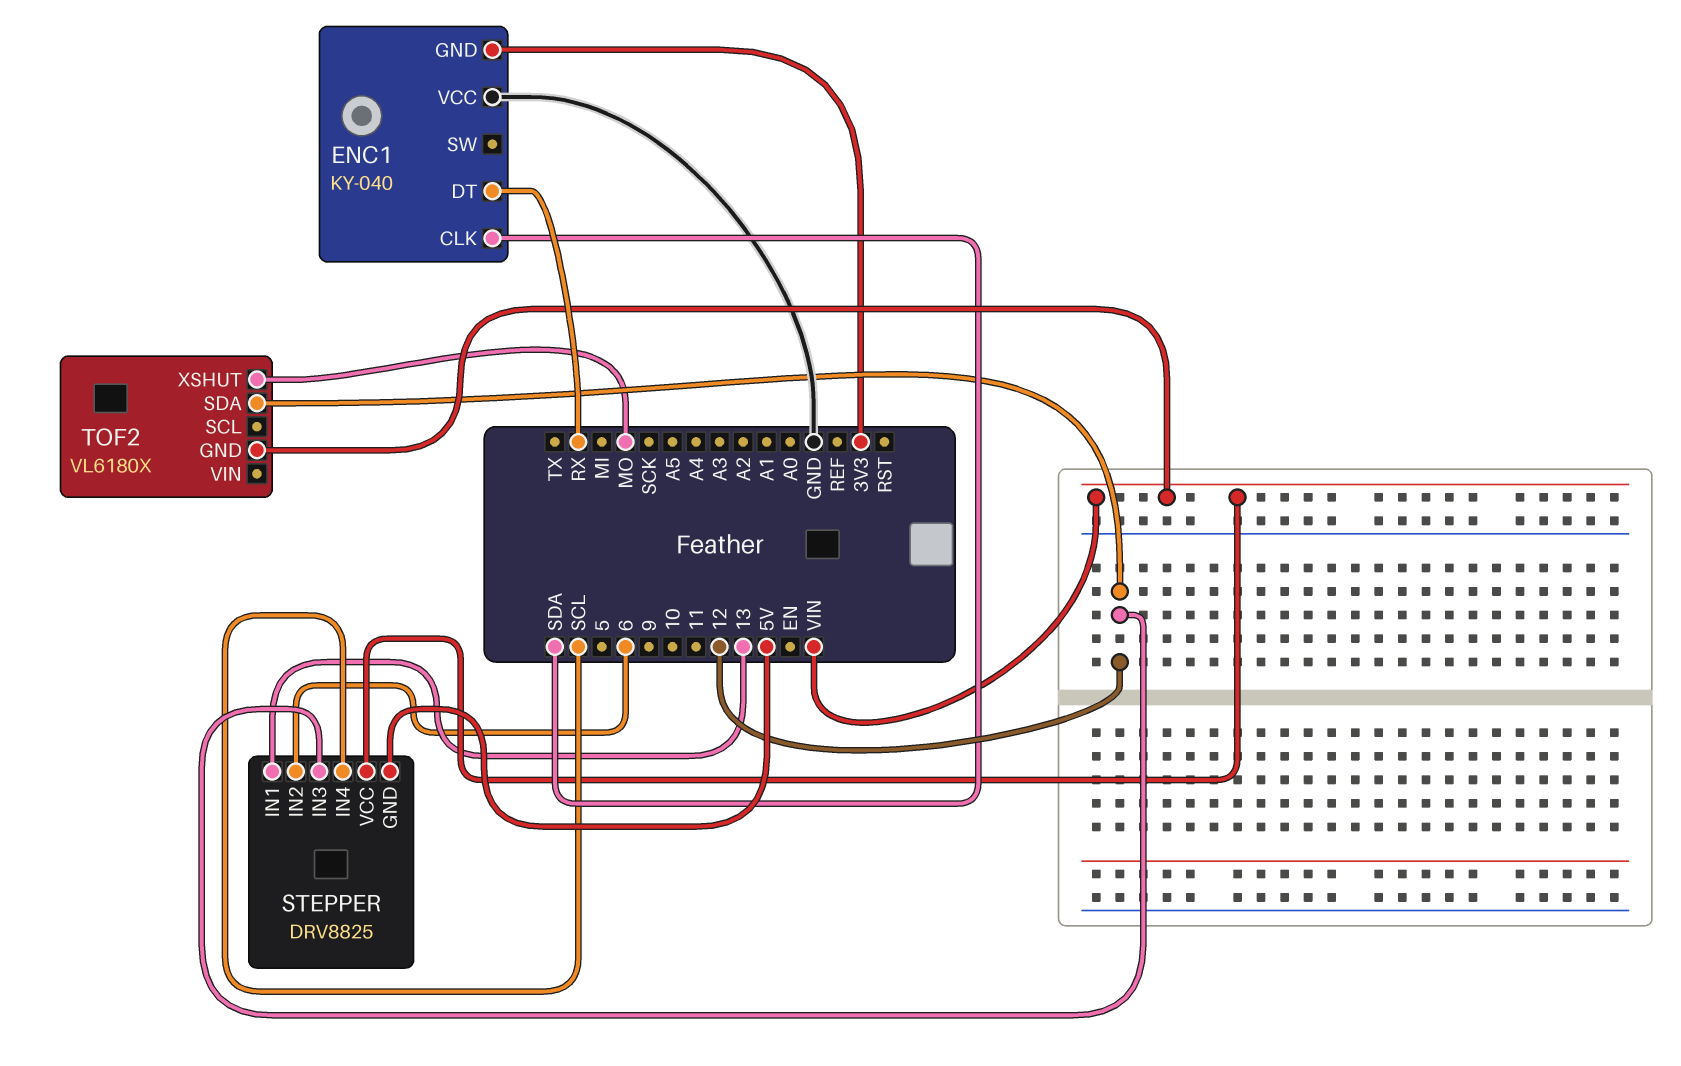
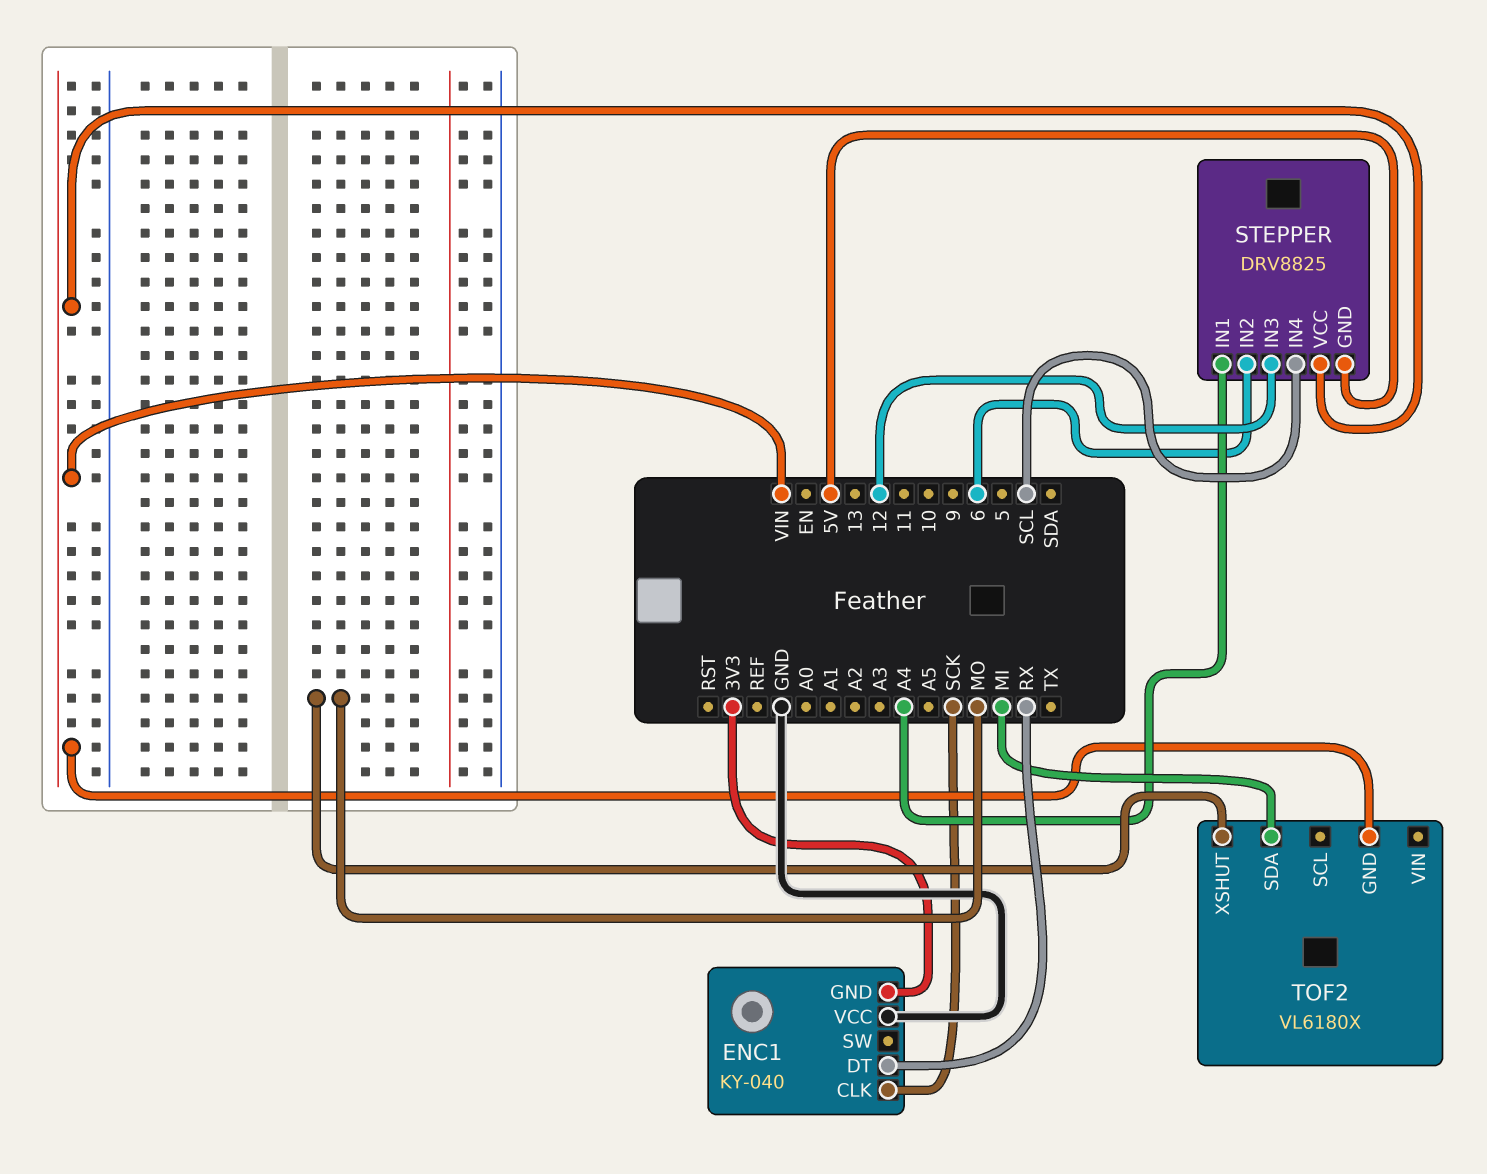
ENC1 pin CLK: SDA -> SCK
STEPPER pin IN1: 13 -> A4
TOF2 pin SDA: 12 -> MI

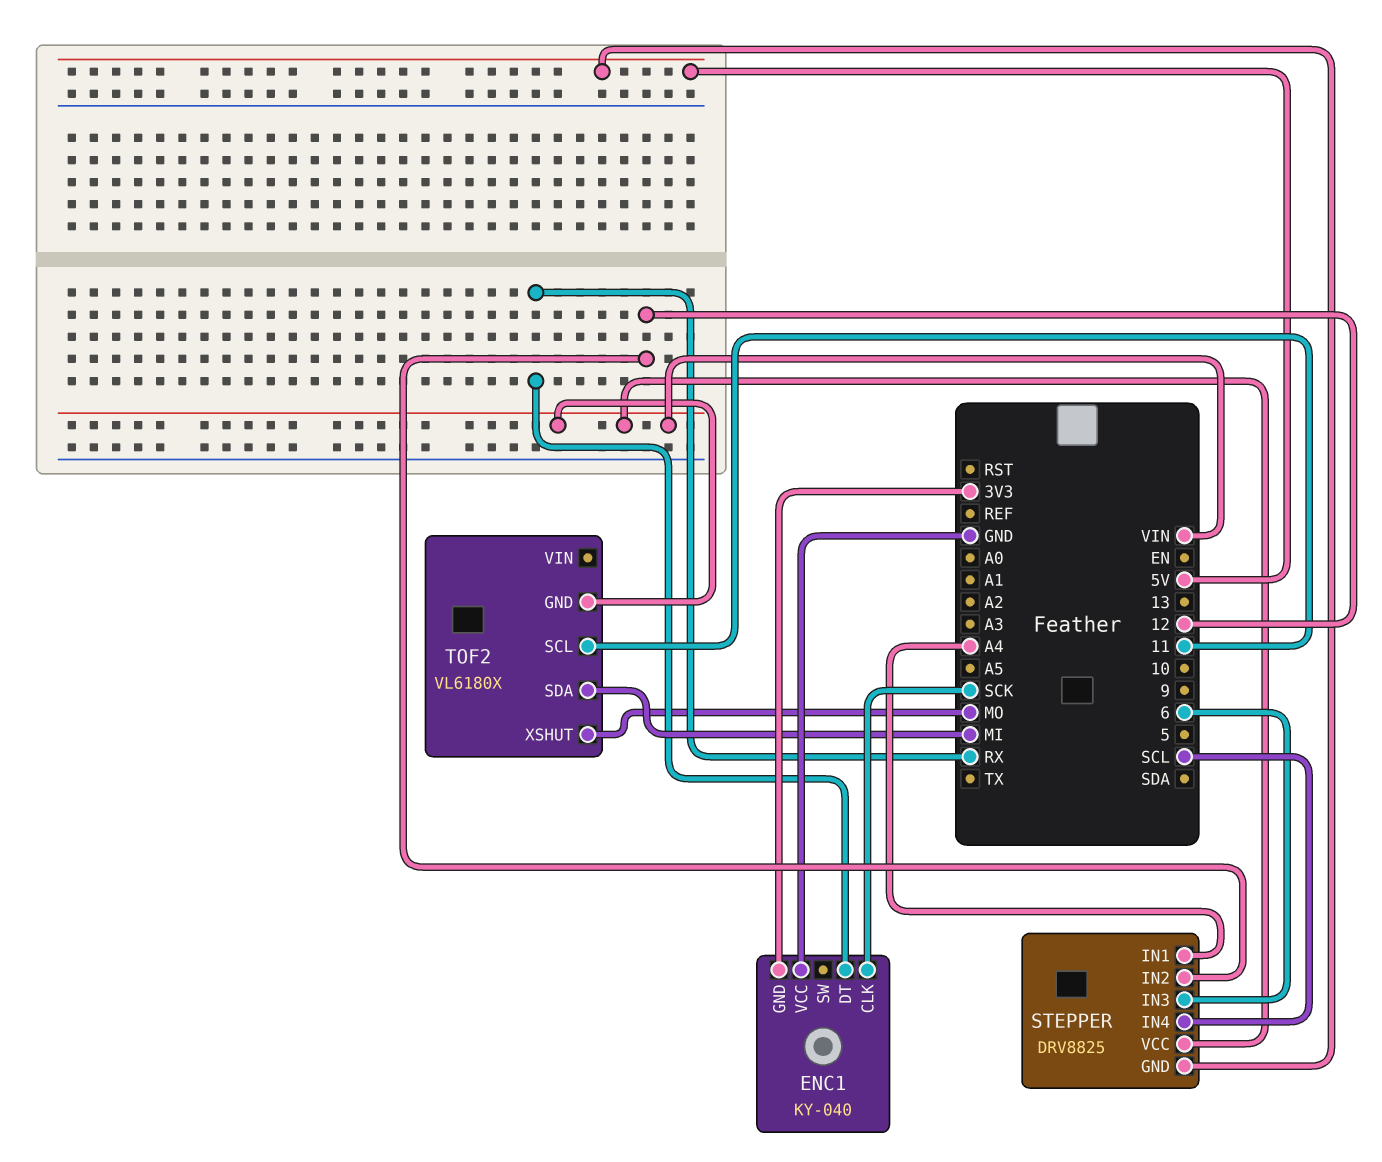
STEPPER pin IN2: 6 -> 12
STEPPER pin IN3: 12 -> 6
TOF2 pin SCL: none -> 11

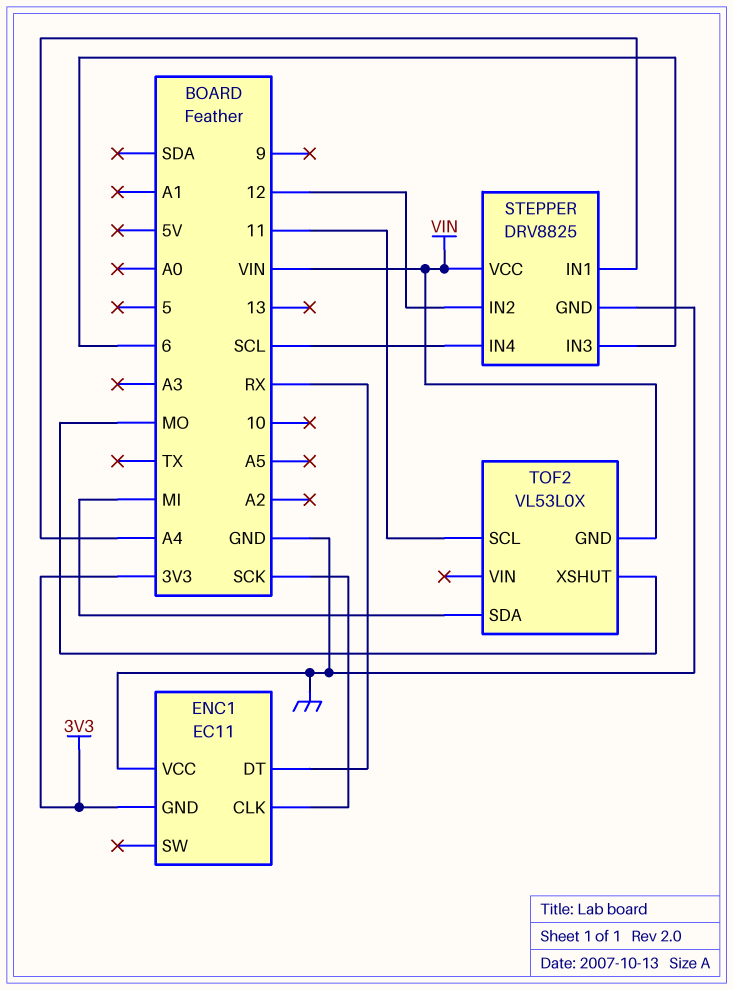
ENC1: KY-040 -> EC11
STEPPER pin GND: 5V -> GND
TOF2: VL6180X -> VL53L0X

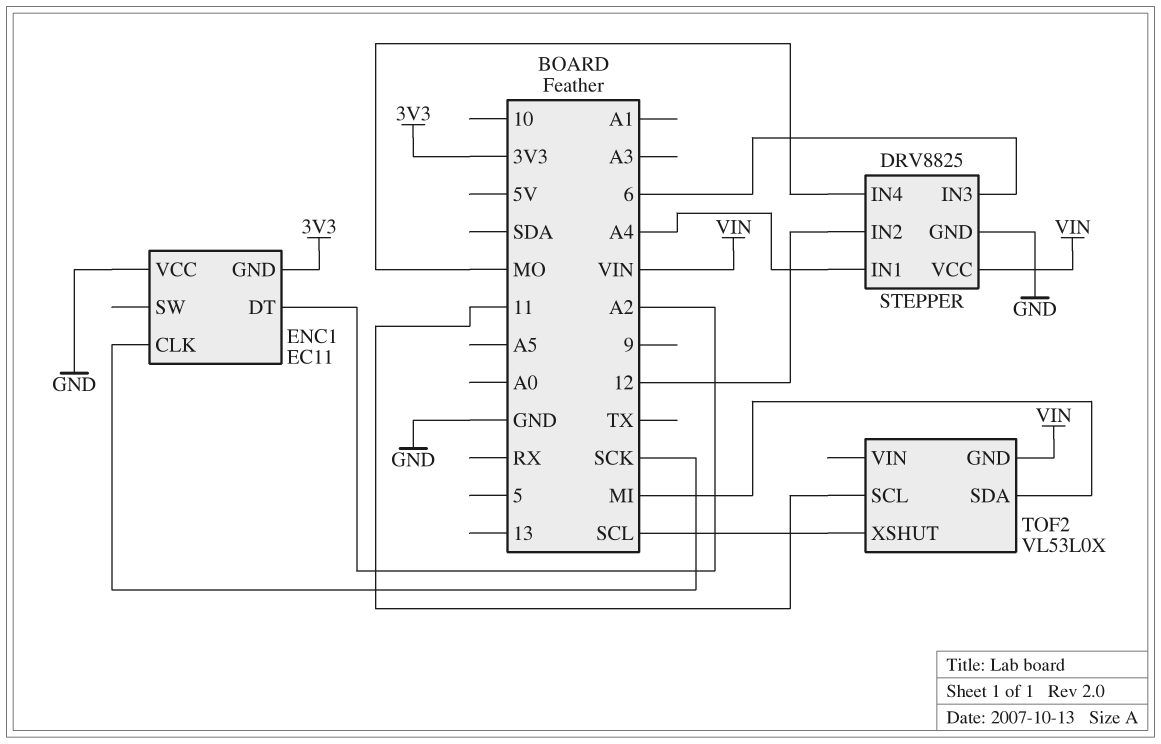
ENC1 pin DT: RX -> A2
STEPPER pin IN4: SCL -> MO
TOF2 pin XSHUT: MO -> SCL

